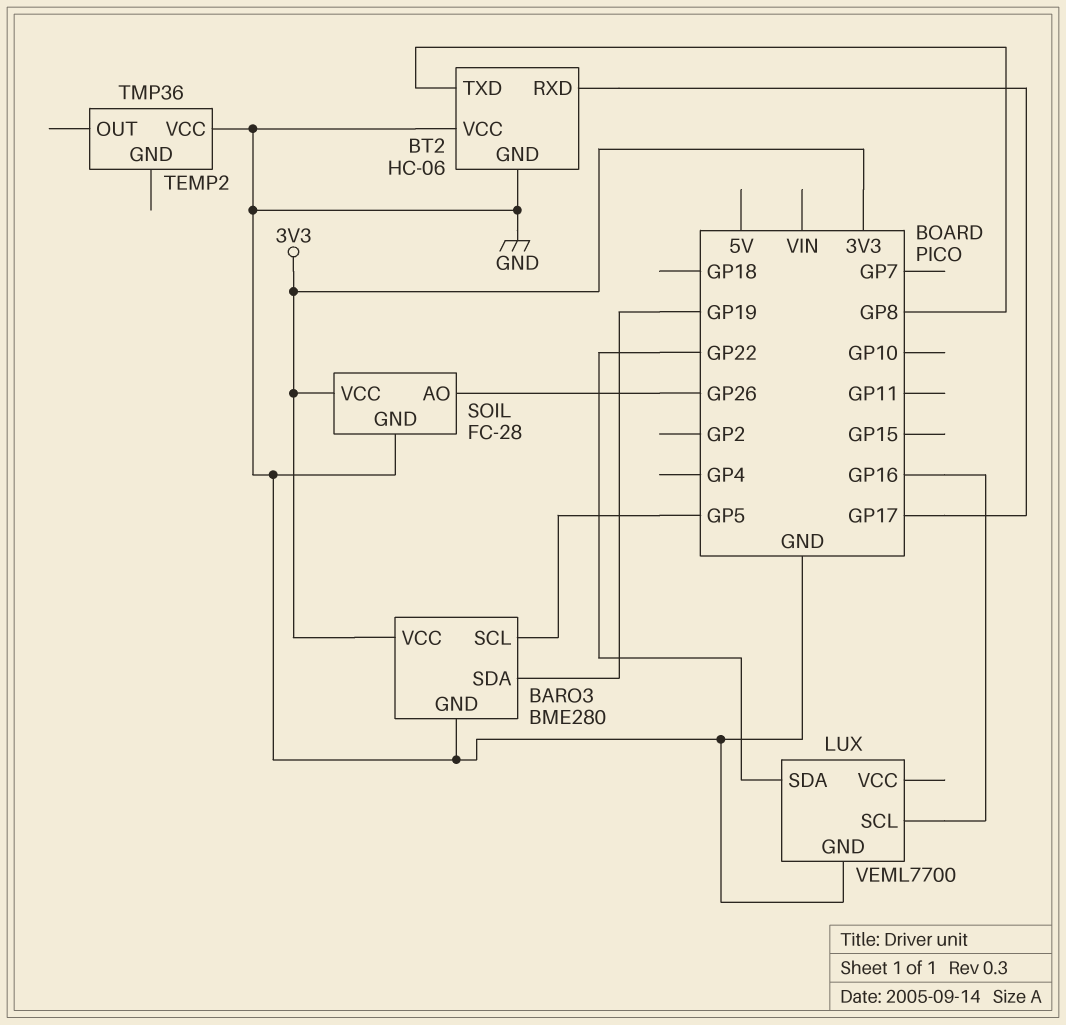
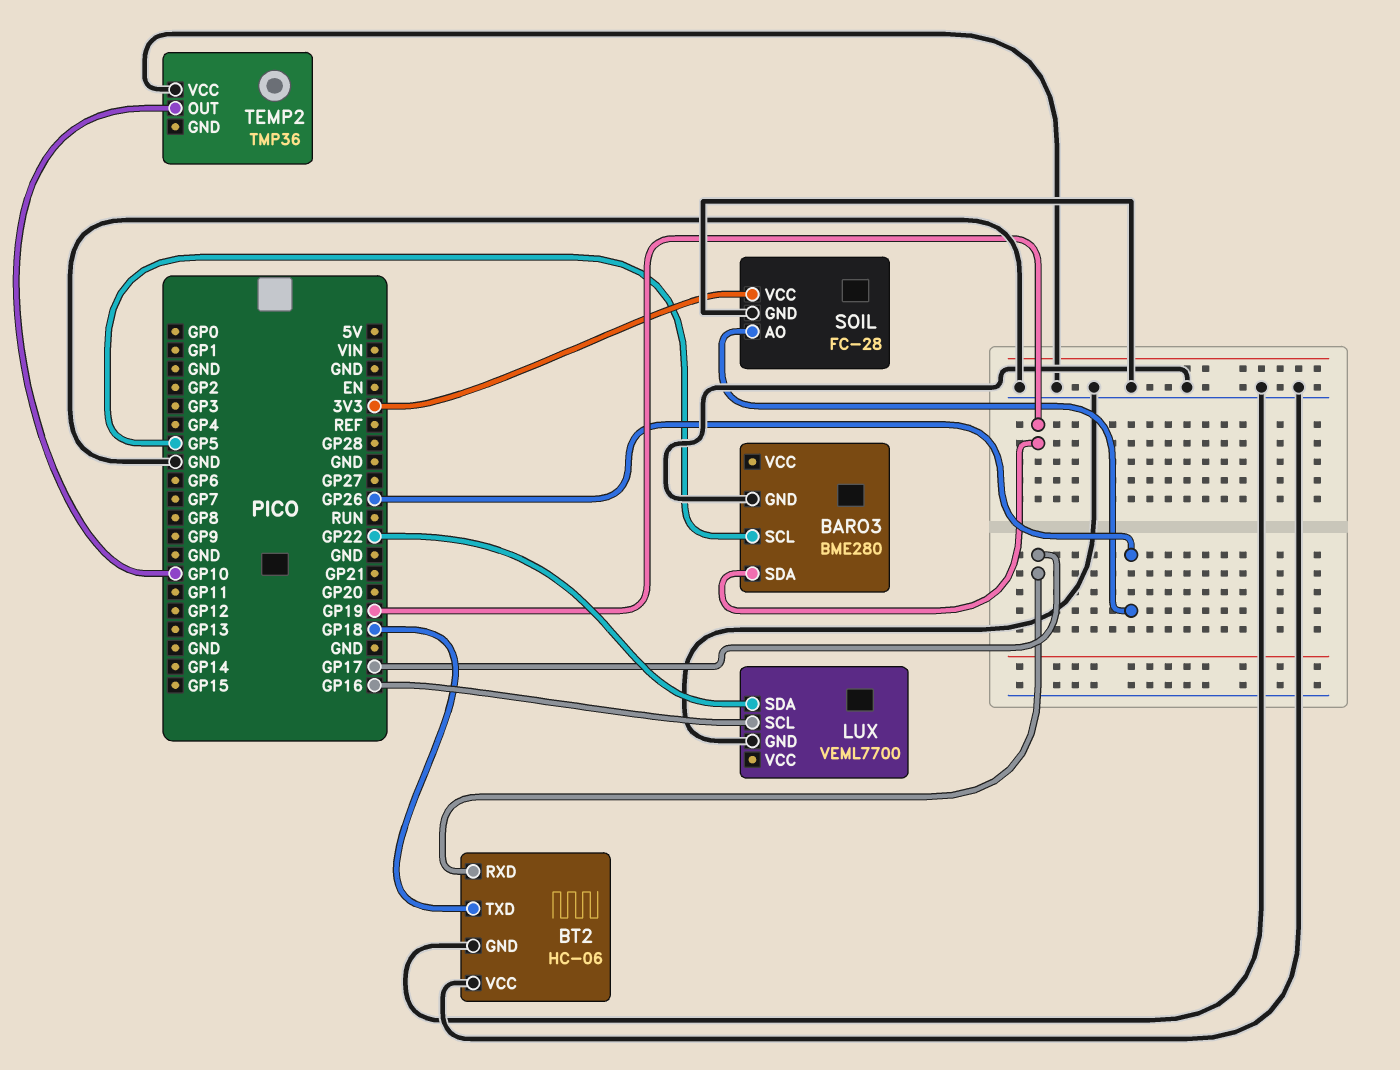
BARO3 pin VCC: 3V3 -> none
BT2 pin TXD: GP8 -> GP18
TEMP2 pin OUT: none -> GP10

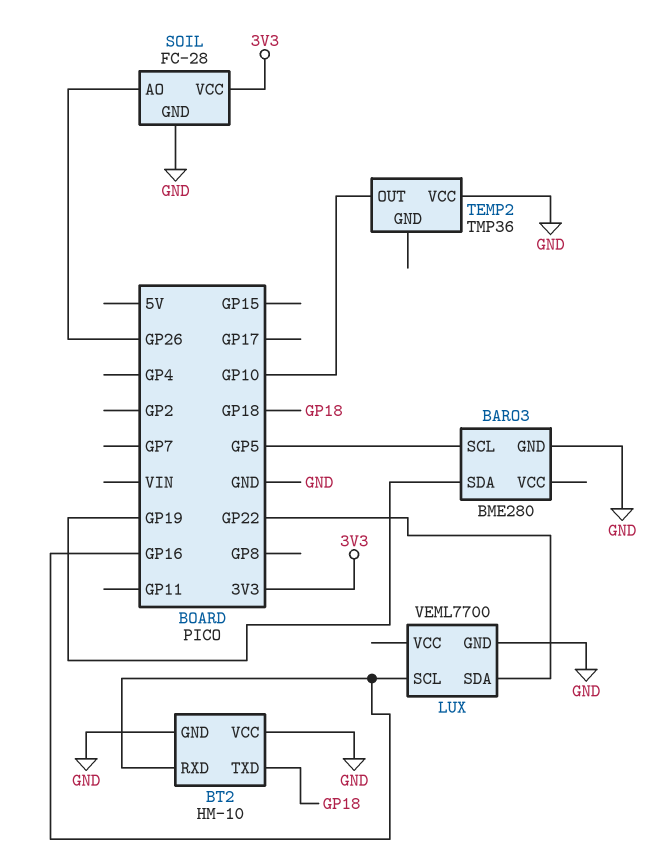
BT2: HC-06 -> HM-10
BT2 pin RXD: GP17 -> GP16

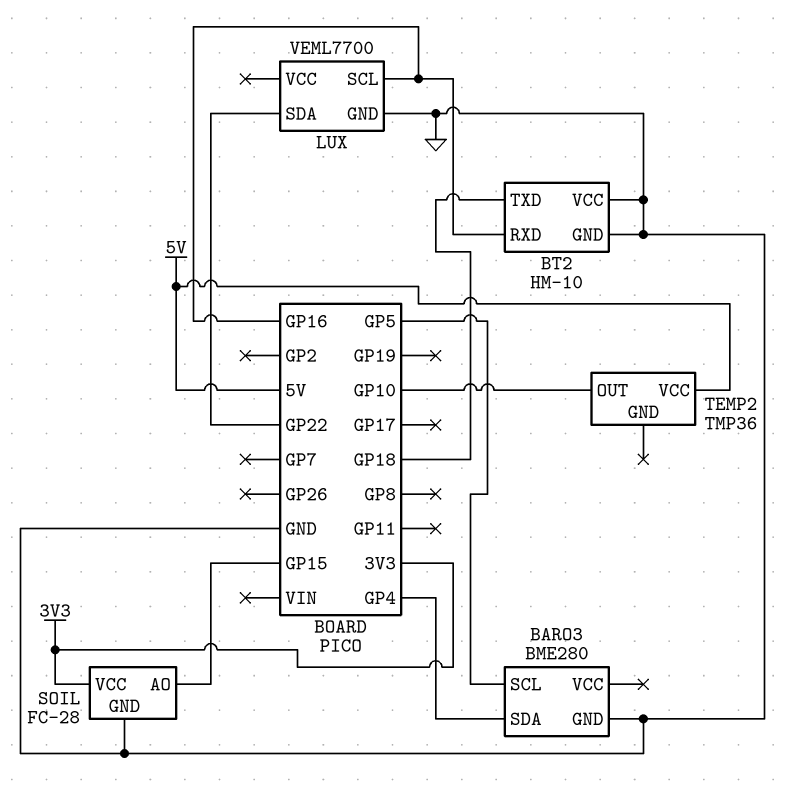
BARO3 pin SDA: GP19 -> GP4
SOIL pin AO: GP26 -> GP15
TEMP2 pin VCC: GND -> 5V

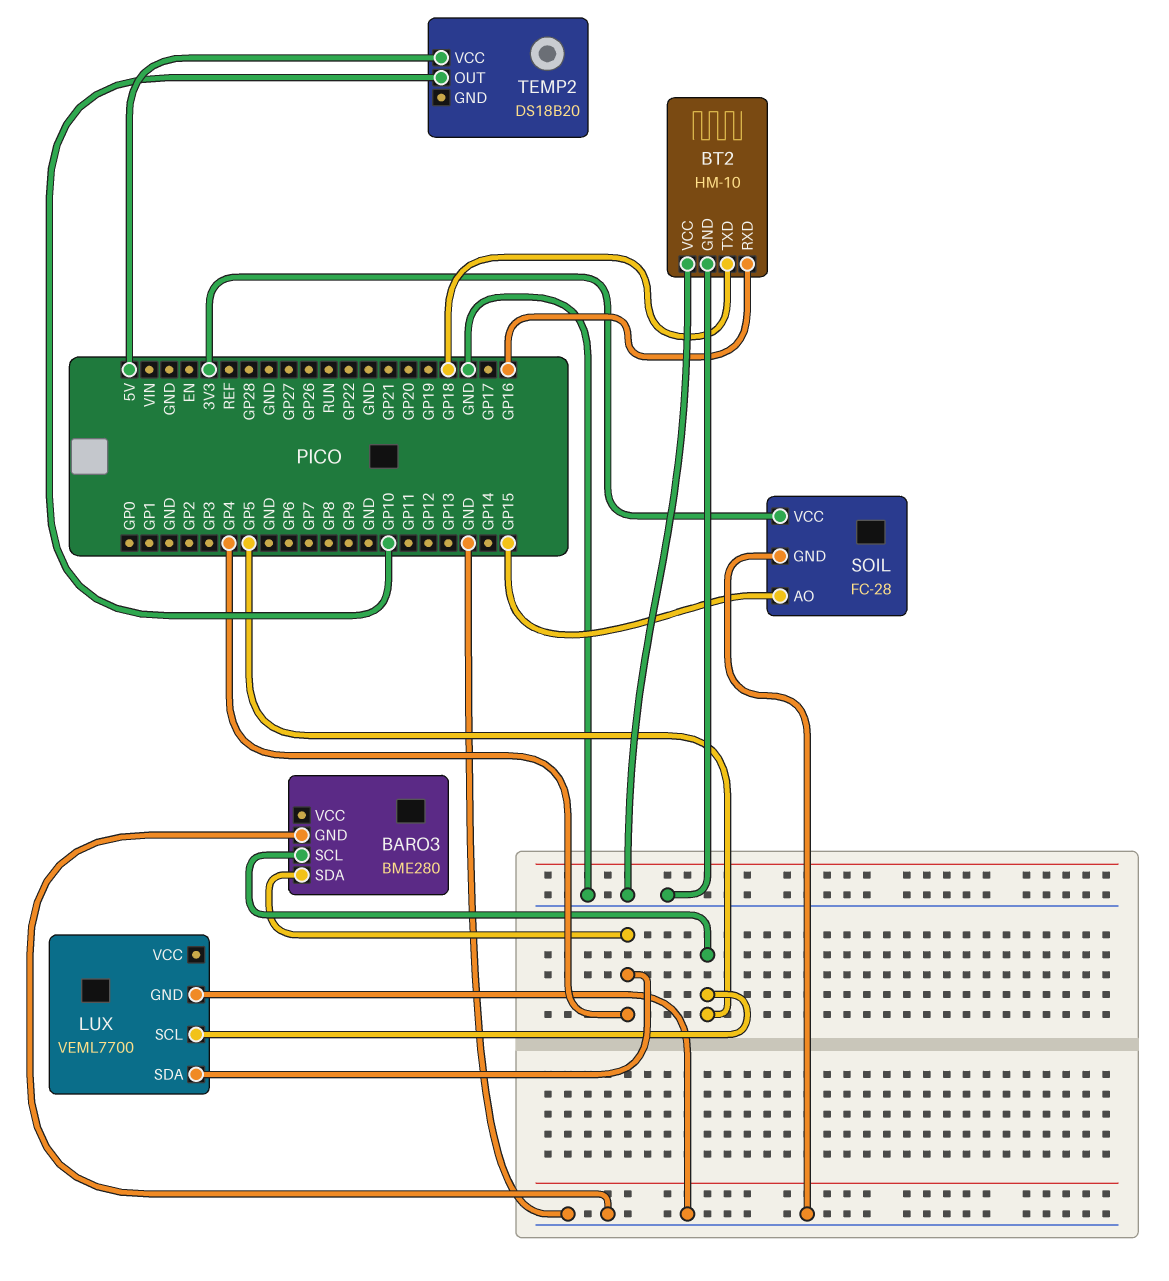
LUX pin SCL: GP16 -> GP5
LUX pin SDA: GP22 -> GP4
TEMP2: TMP36 -> DS18B20

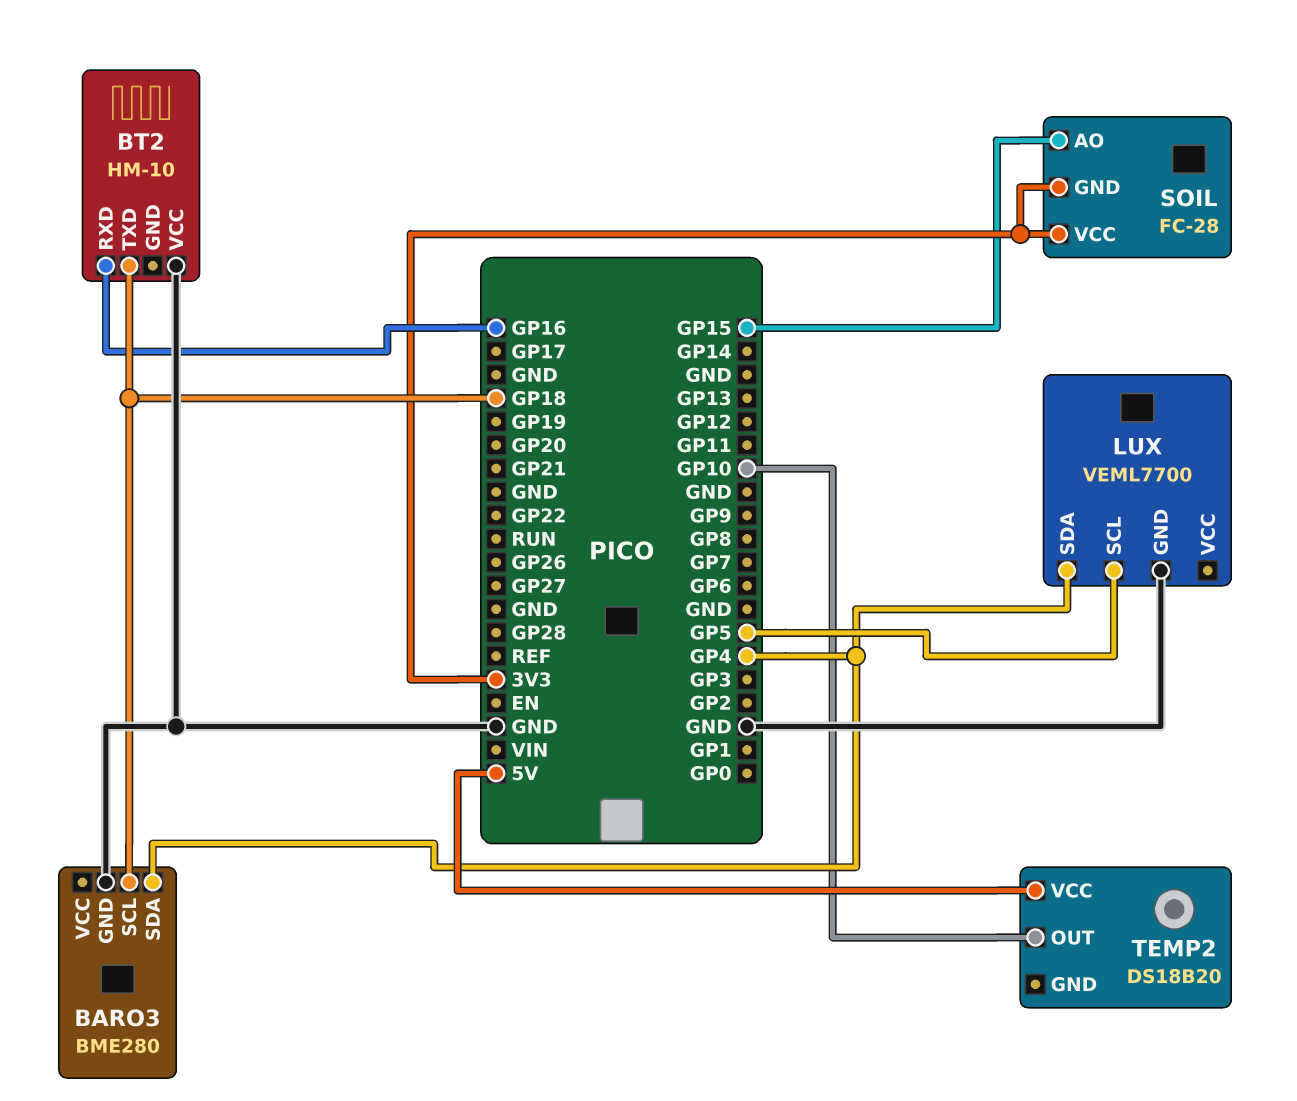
BARO3 pin SCL: GP5 -> GP18
BT2 pin GND: GND -> none
SOIL pin GND: GND -> 3V3

